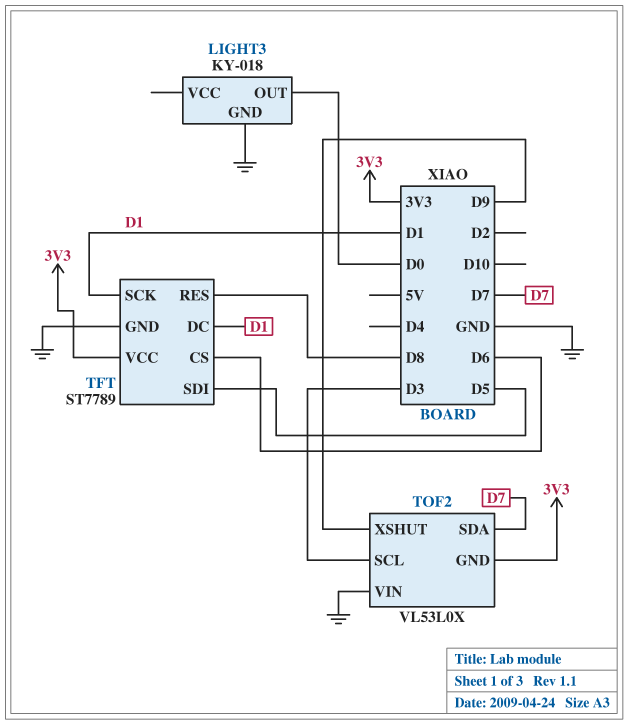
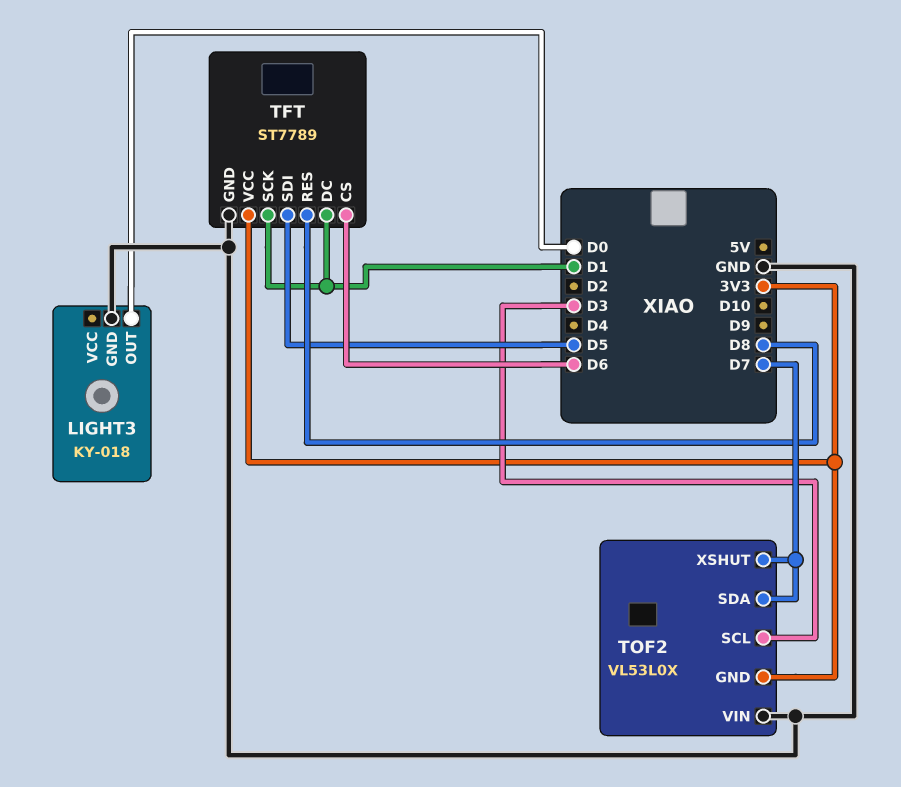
TOF2 pin XSHUT: D9 -> D7

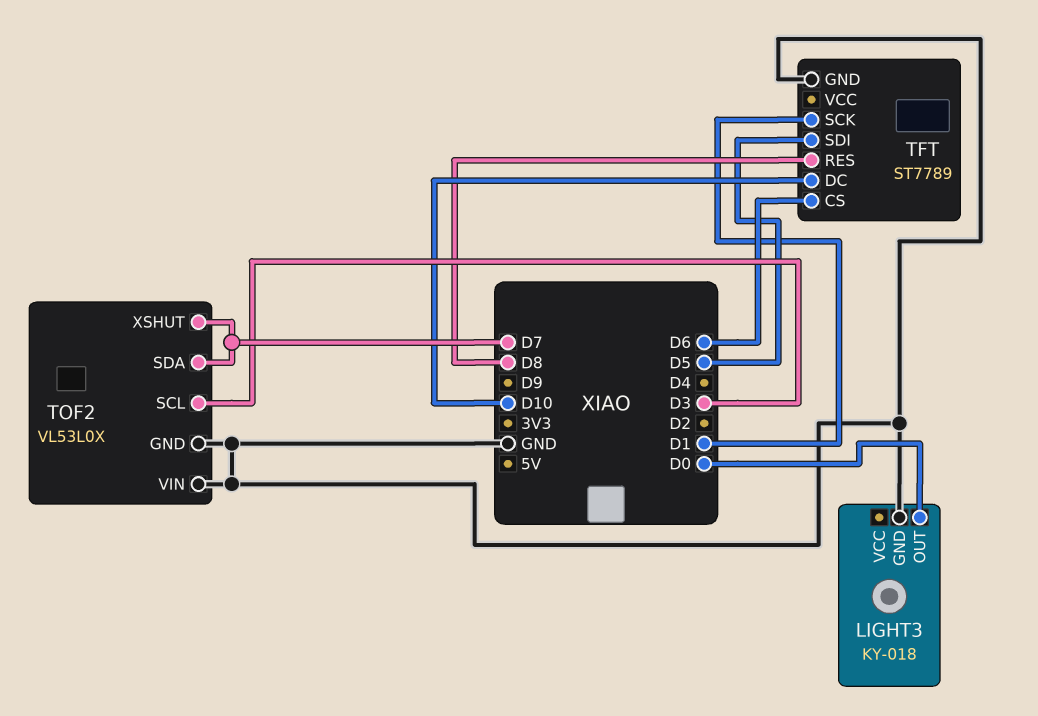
TFT pin DC: D1 -> D10
TFT pin VCC: 3V3 -> none
TOF2 pin GND: 3V3 -> GND

